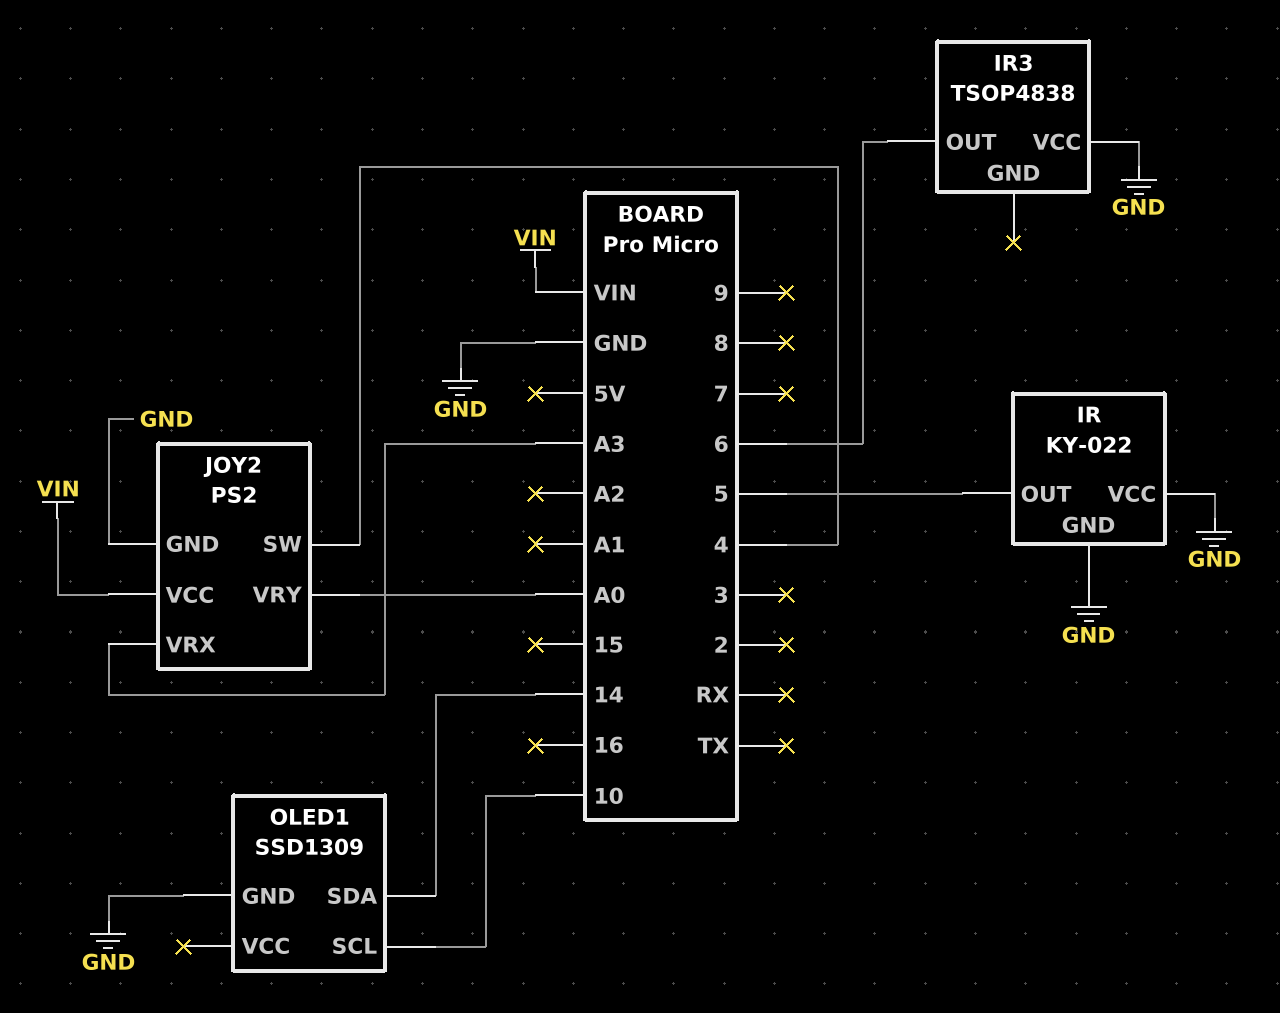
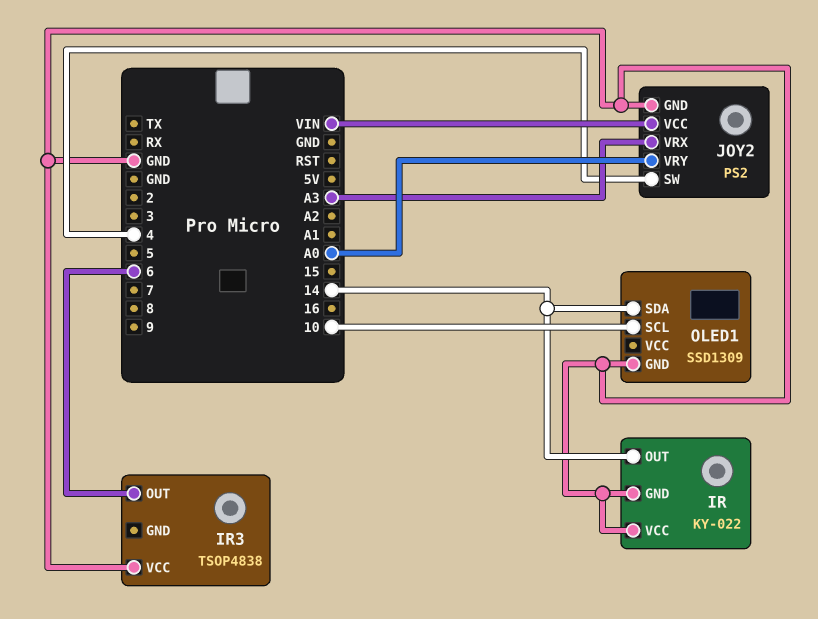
IR pin OUT: 5 -> 14

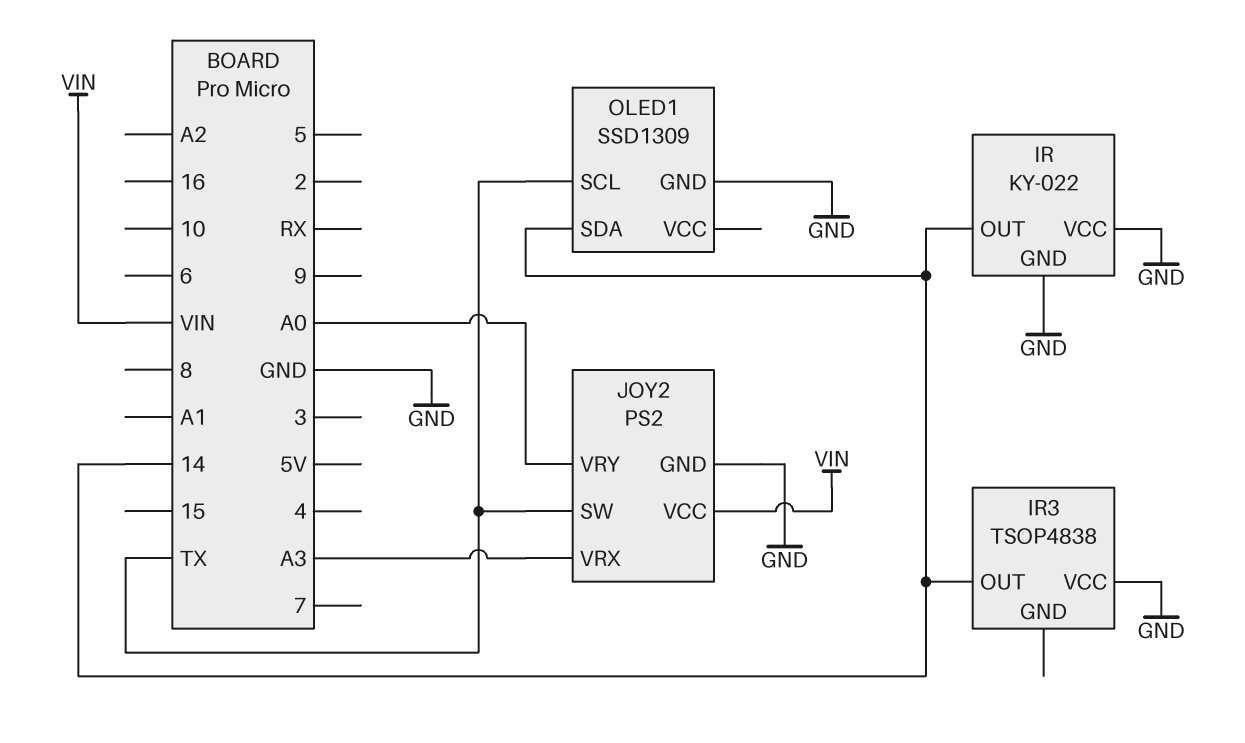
IR3 pin OUT: 6 -> 14
JOY2 pin SW: 4 -> TX
OLED1 pin SCL: 10 -> TX

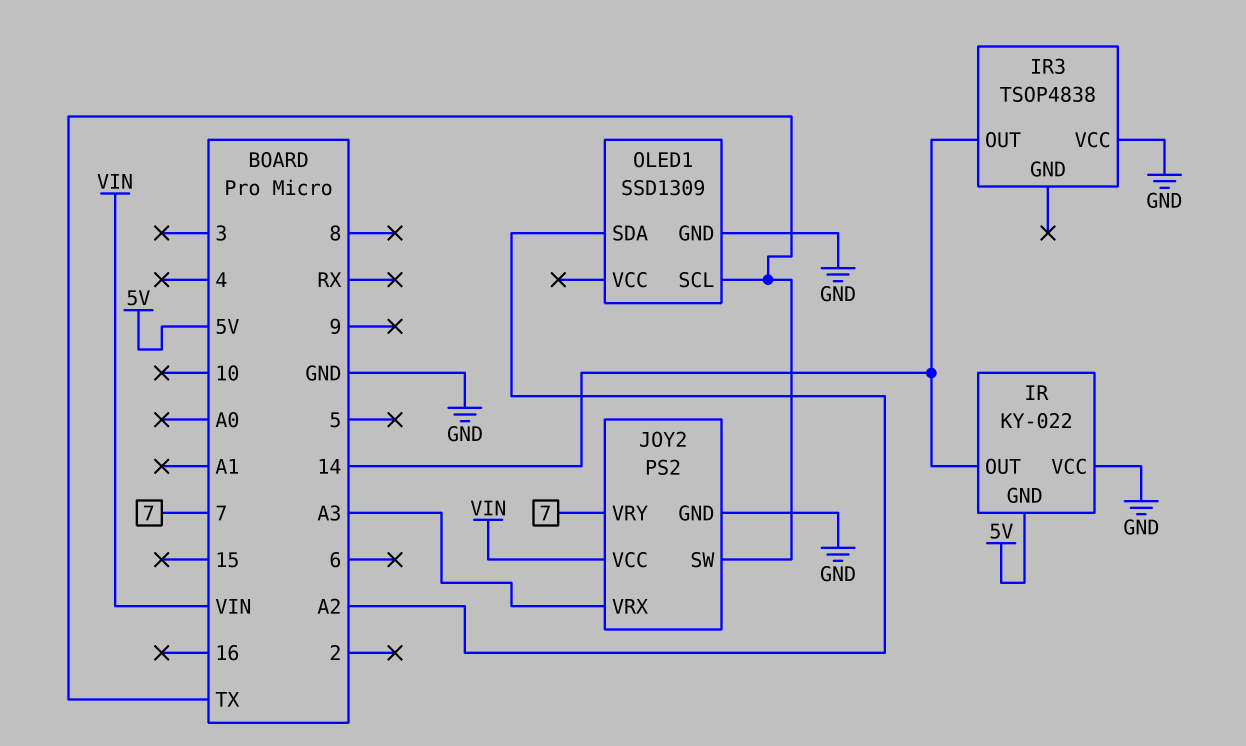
IR pin GND: GND -> 5V
JOY2 pin VRY: A0 -> 7
OLED1 pin SDA: 14 -> A2

